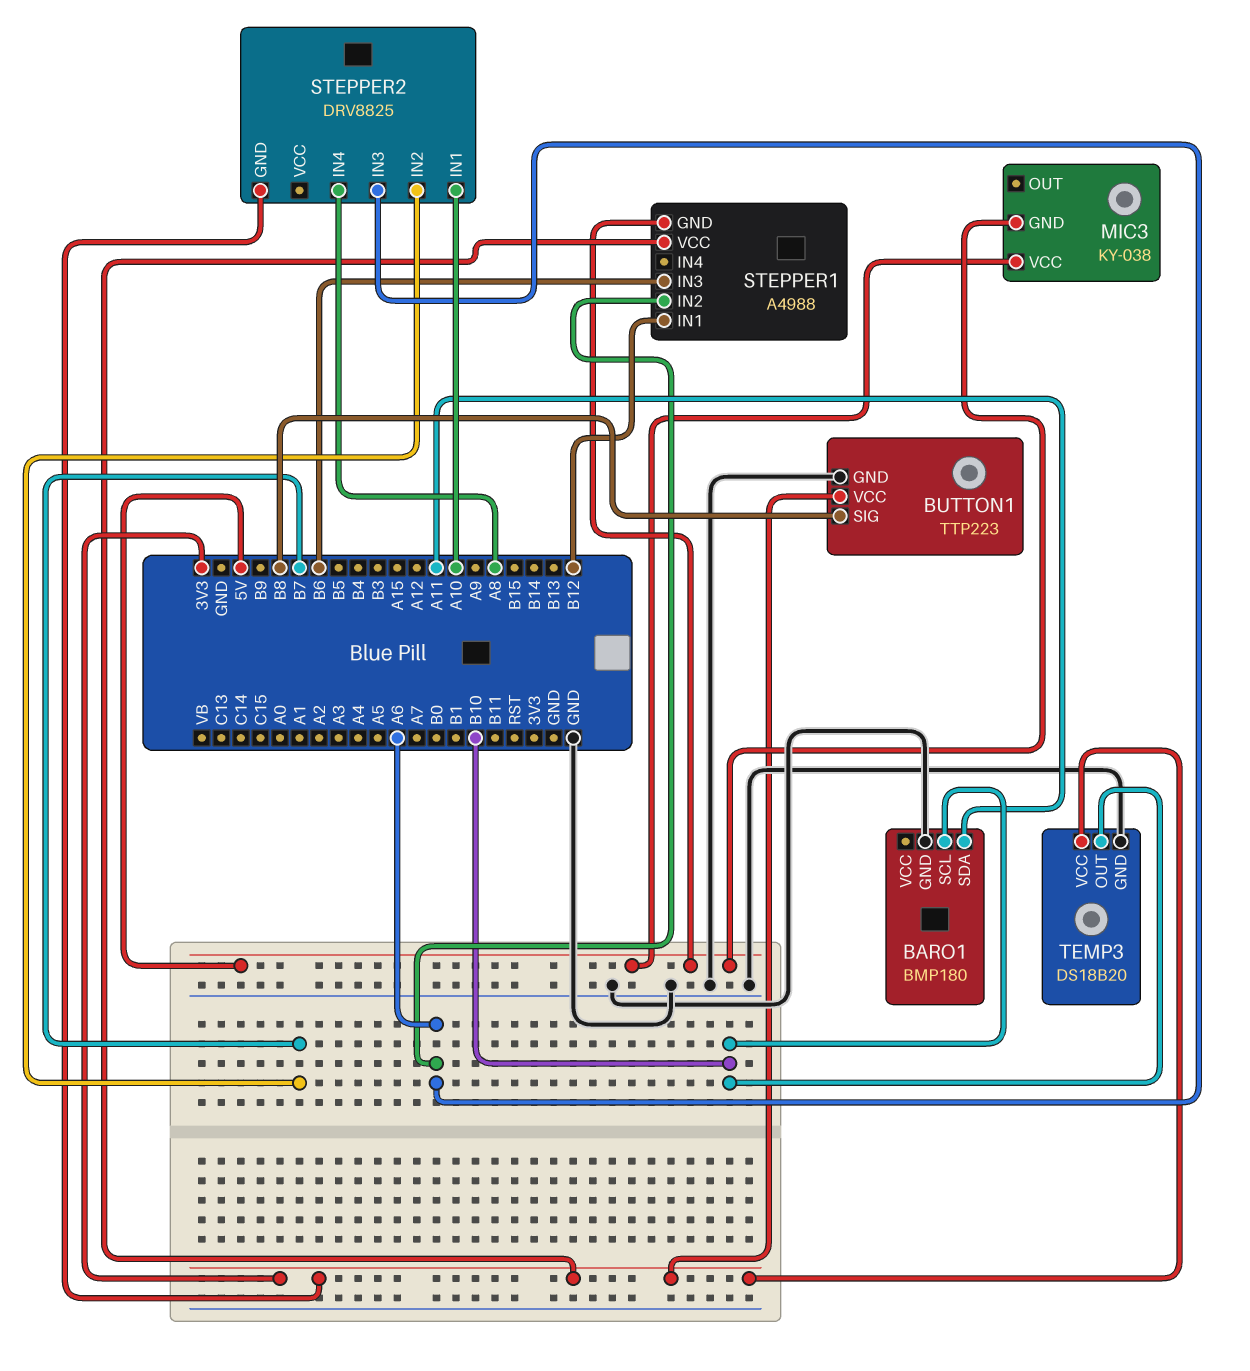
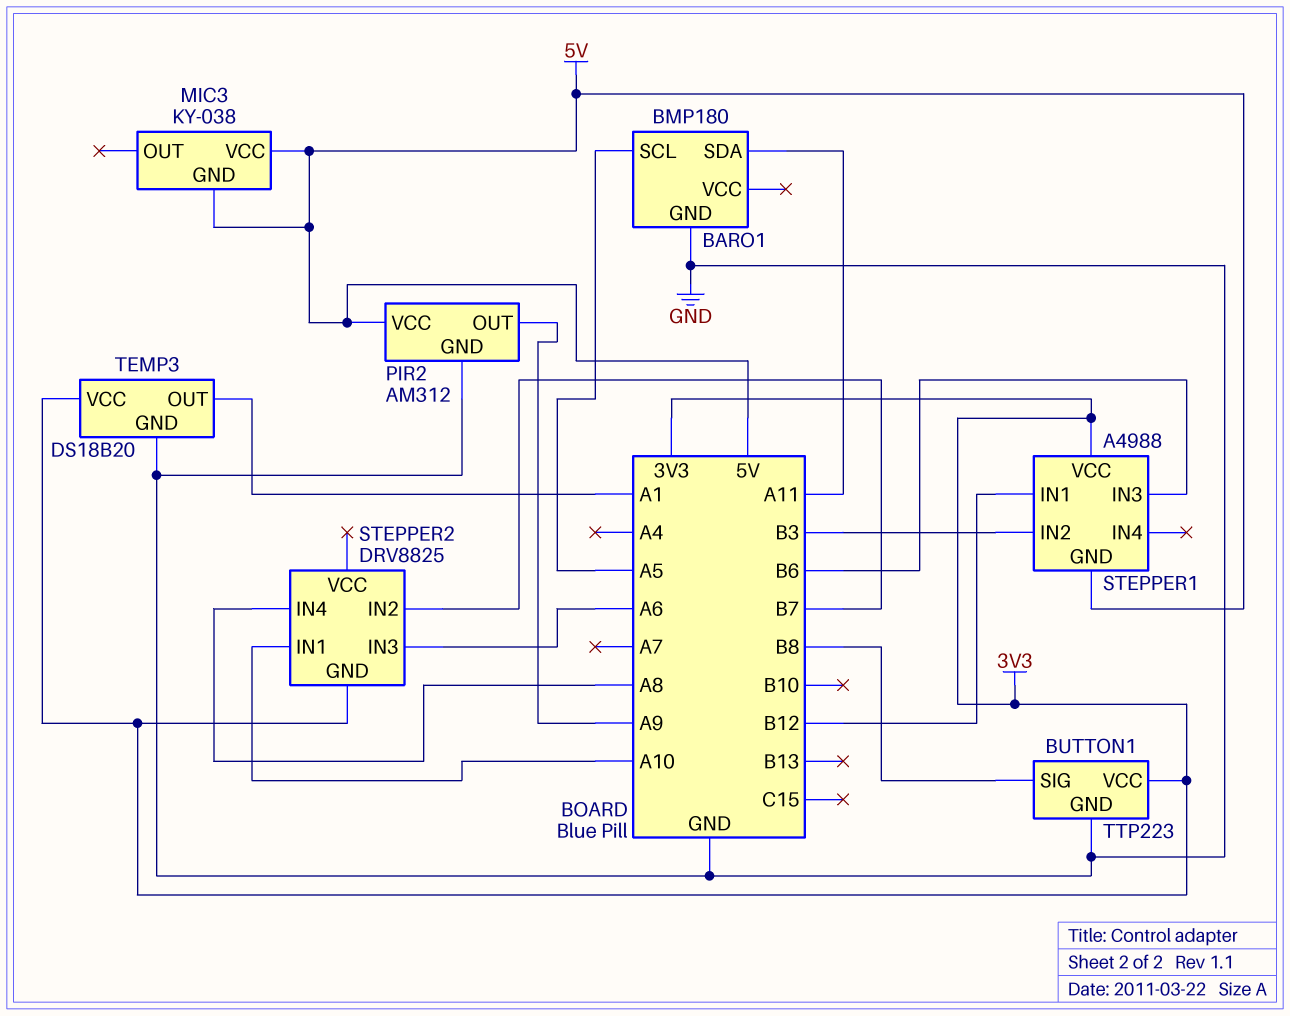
BARO1 pin SCL: B10 -> A5
PIR2: none -> AM312
PIR2 pin GND: none -> GND
PIR2 pin OUT: none -> A9
PIR2 pin VCC: none -> 5V
STEPPER1 pin IN2: A6 -> B3
TEMP3 pin OUT: B10 -> A1

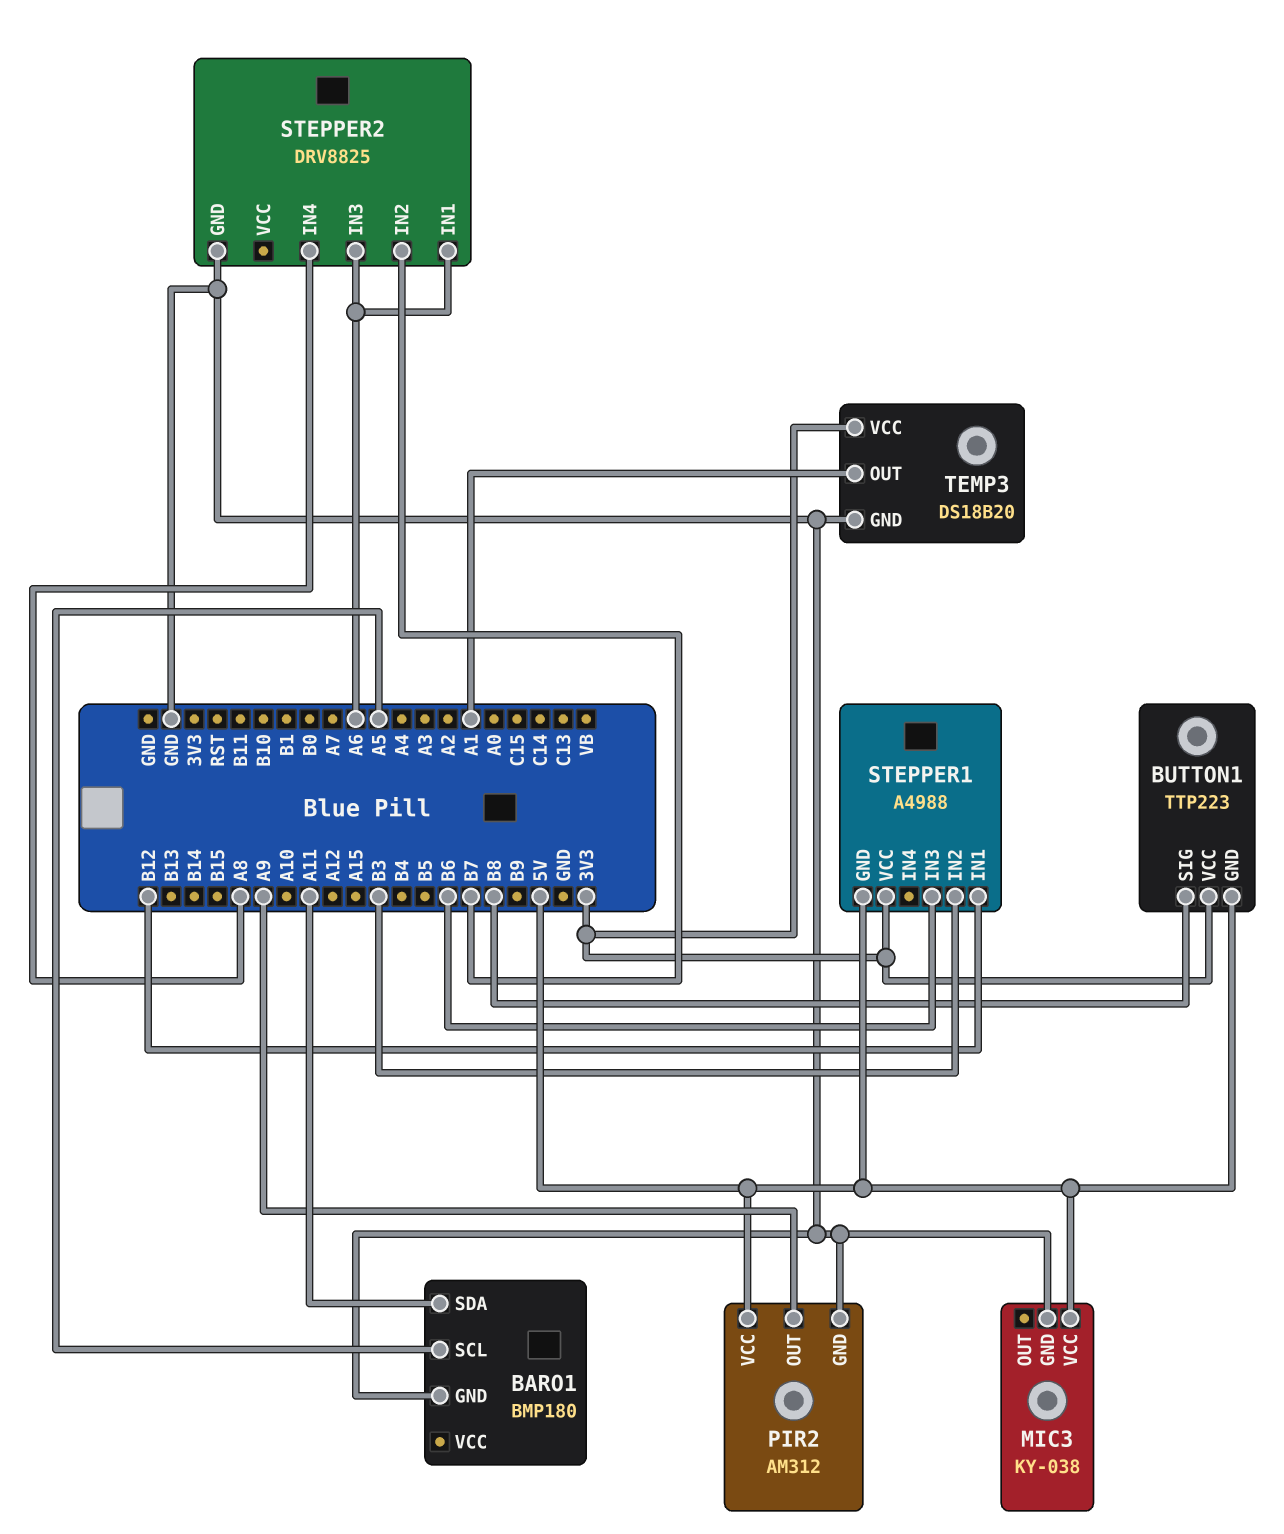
BUTTON1 pin GND: GND -> 5V
MIC3 pin GND: 5V -> GND
STEPPER2 pin GND: 3V3 -> GND
STEPPER2 pin IN1: A10 -> A6

